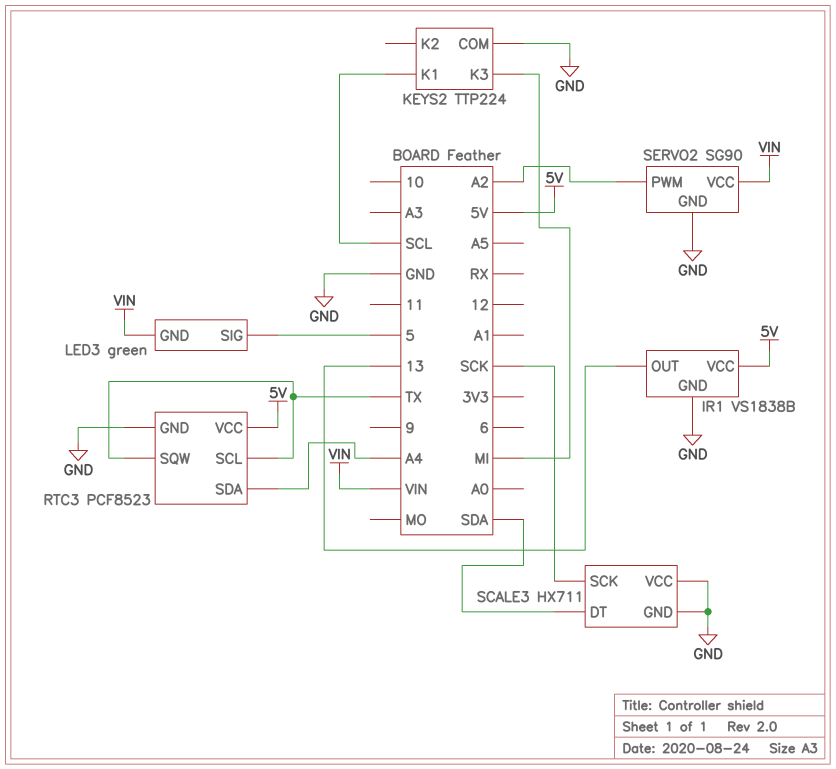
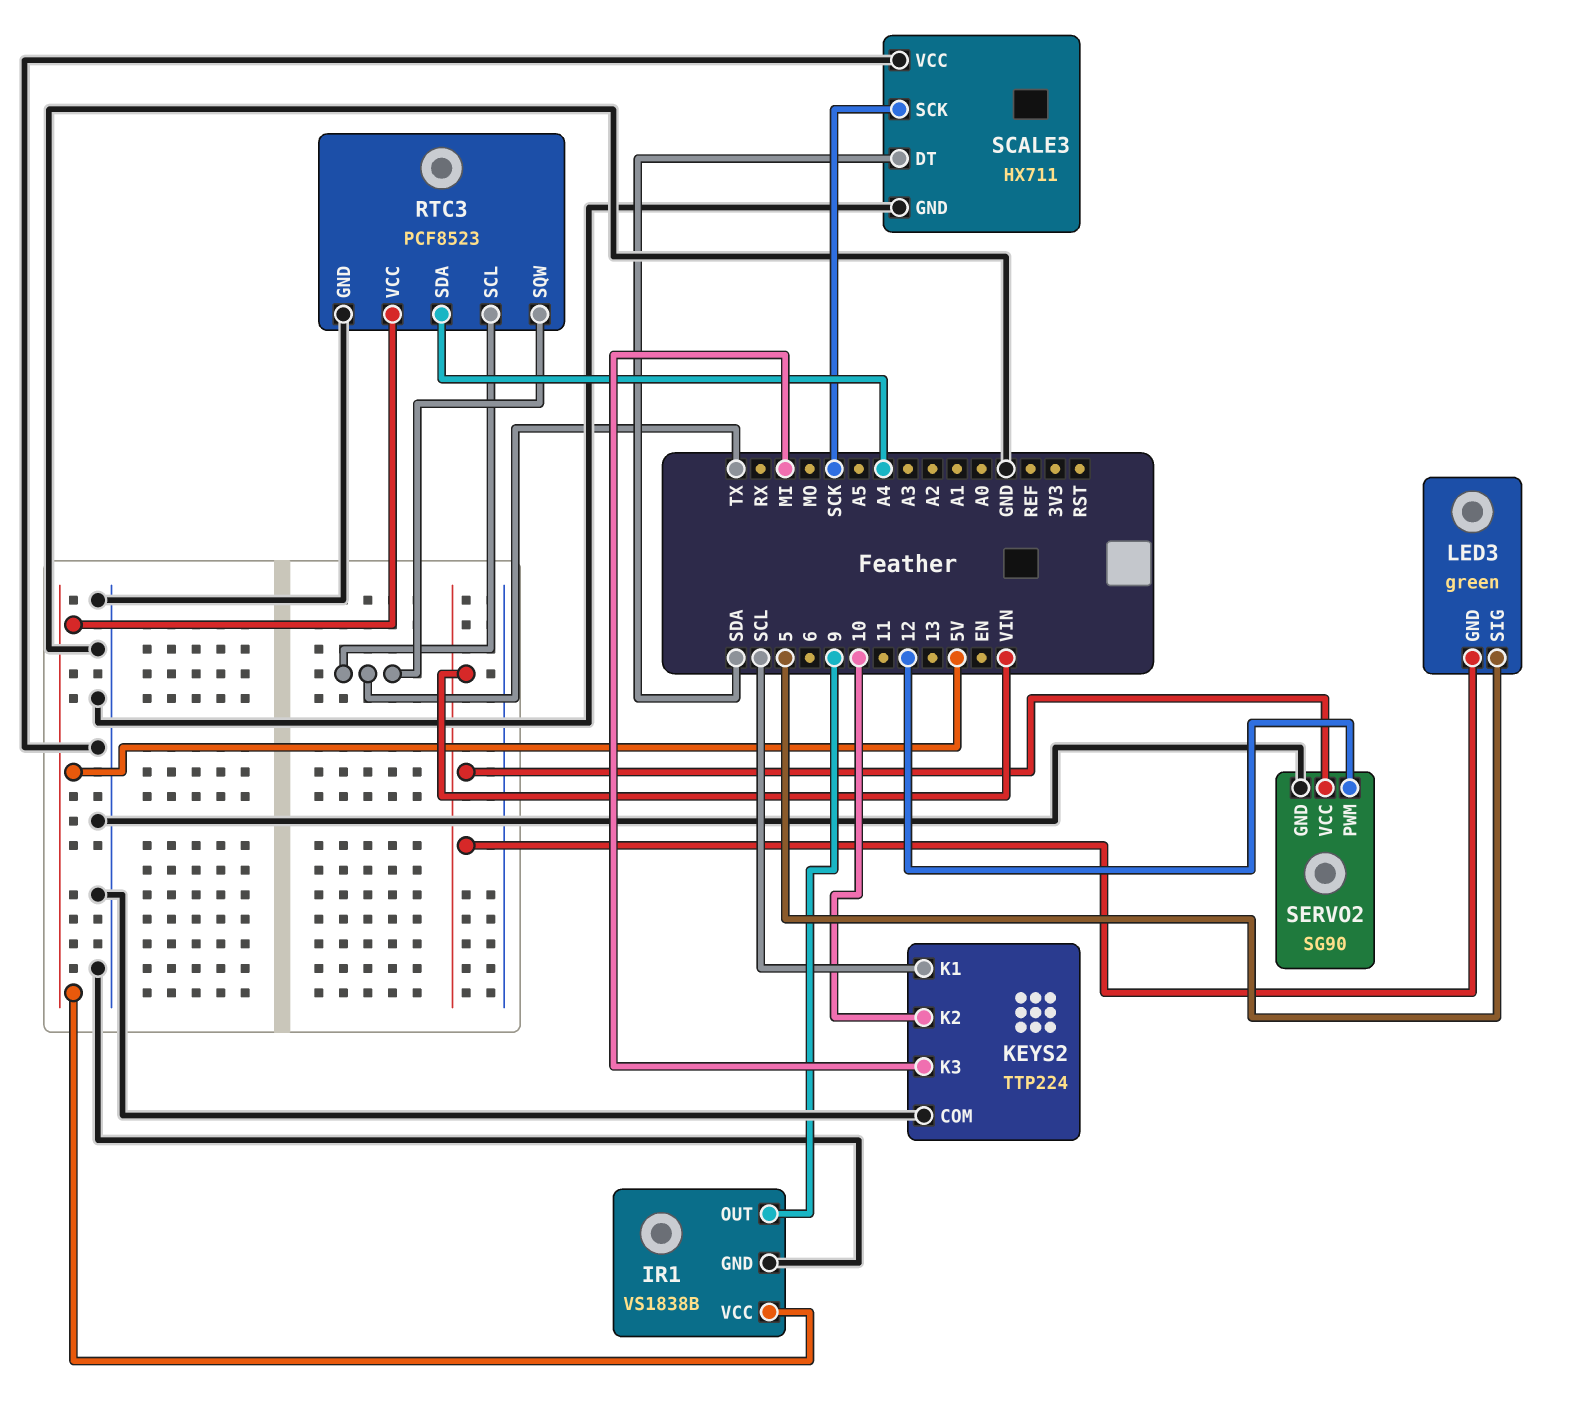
IR1 pin OUT: 13 -> 9
KEYS2 pin K2: none -> 10
SERVO2 pin PWM: A2 -> 12

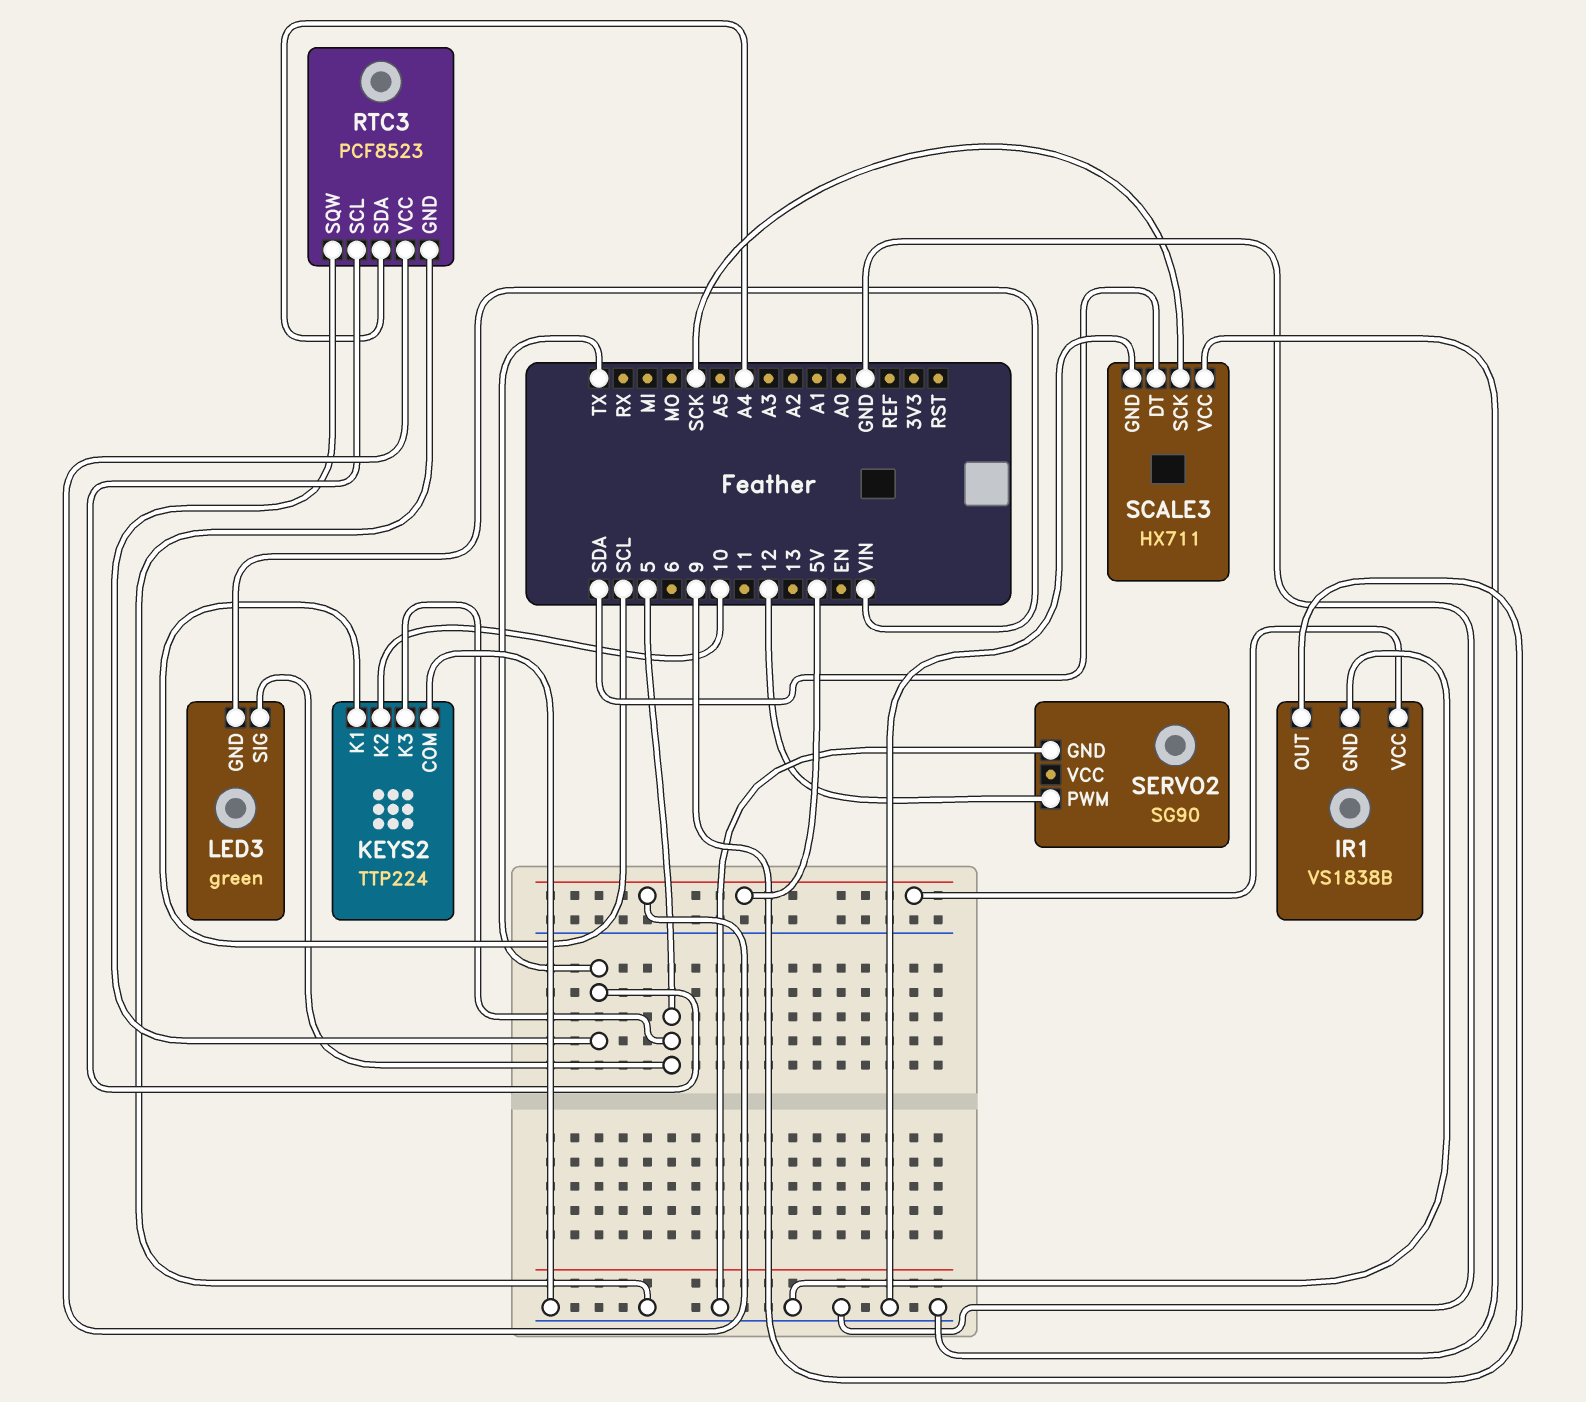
KEYS2 pin K3: MI -> 5
SERVO2 pin VCC: VIN -> none

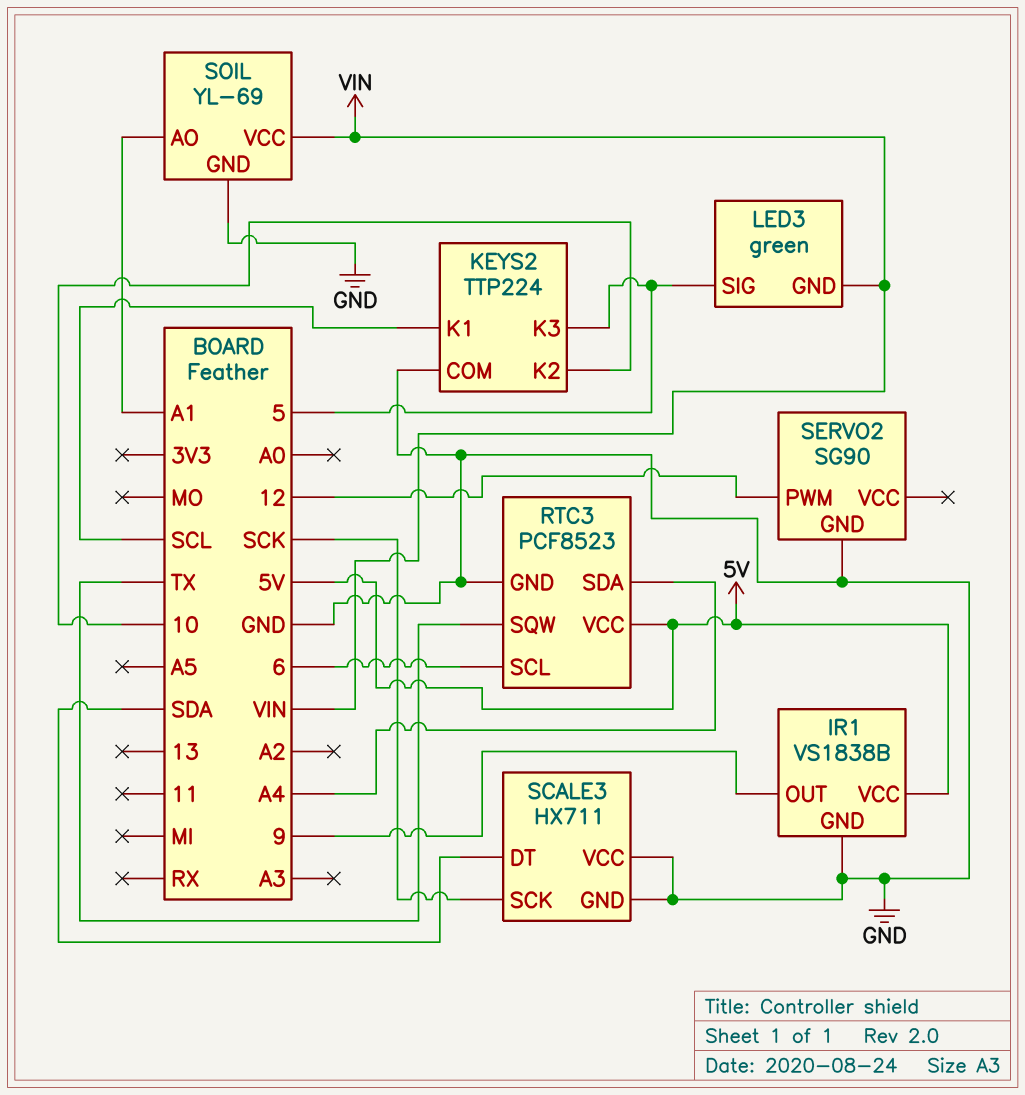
RTC3 pin SCL: TX -> 6
SOIL: none -> YL-69
SOIL pin AO: none -> A1
SOIL pin GND: none -> GND
SOIL pin VCC: none -> VIN

